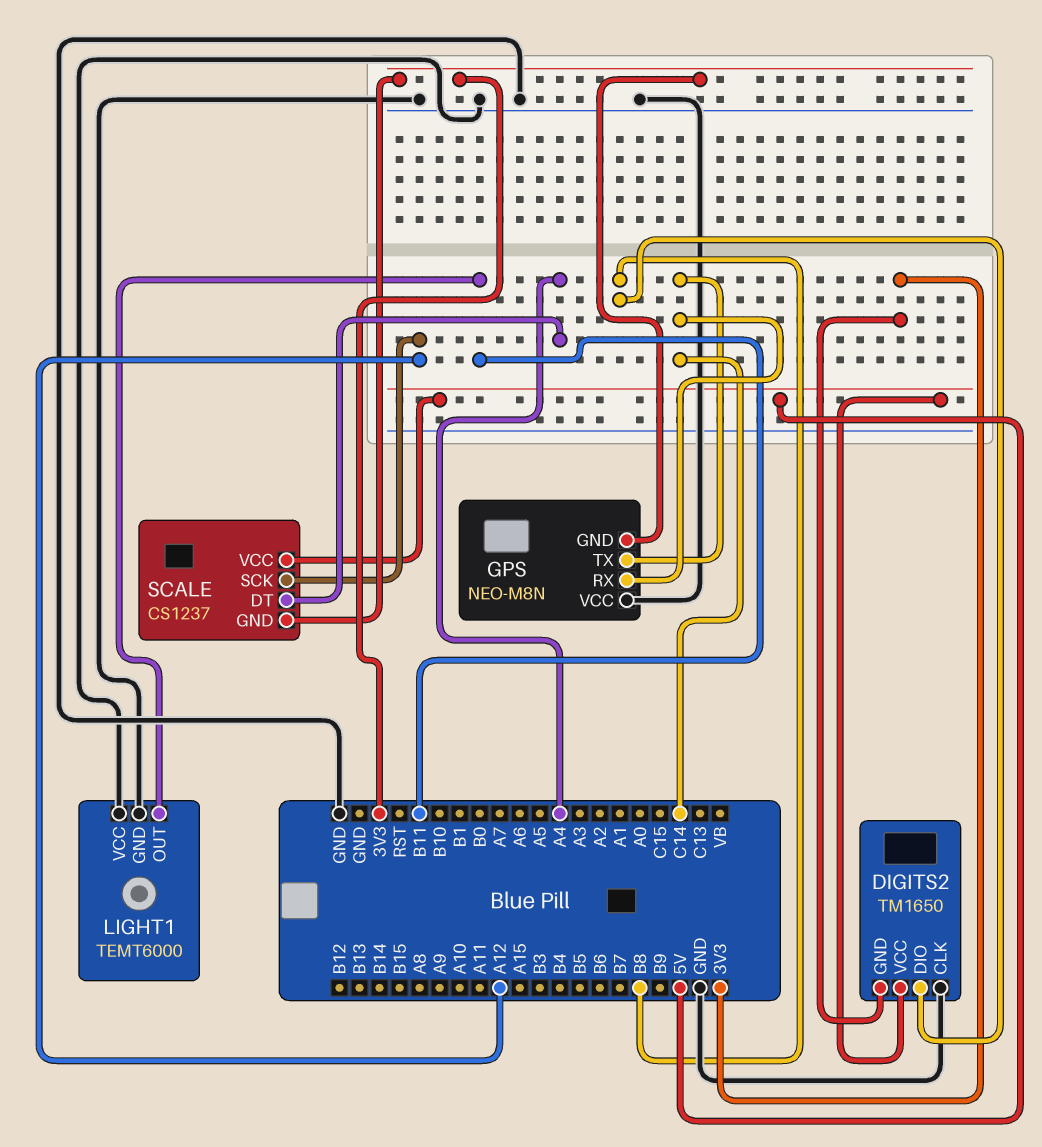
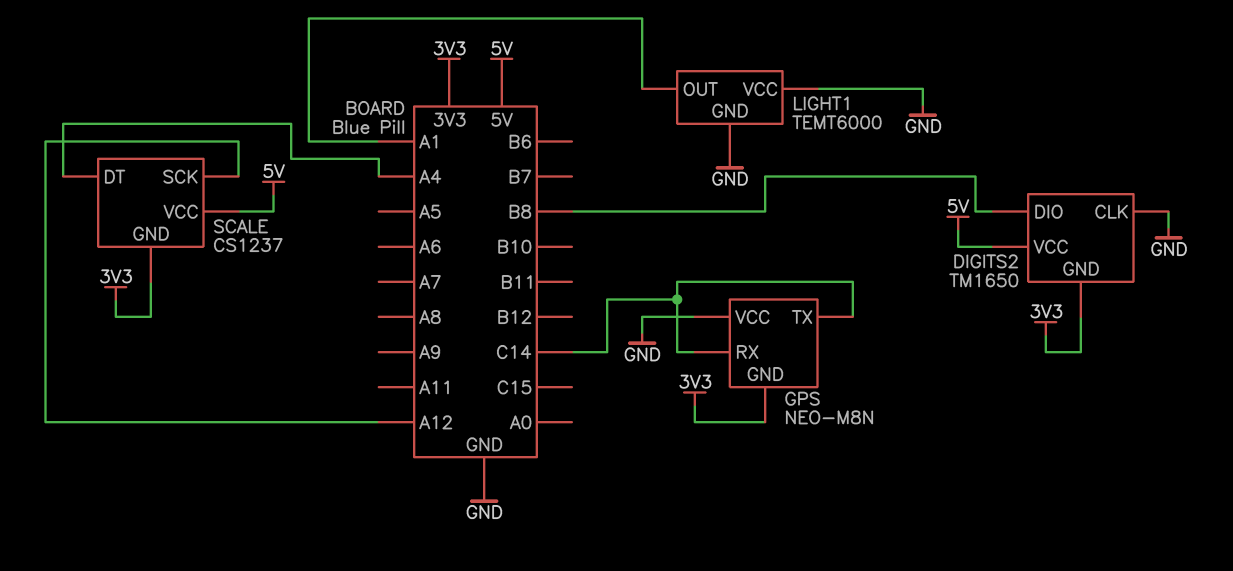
LIGHT1 pin OUT: B11 -> A1

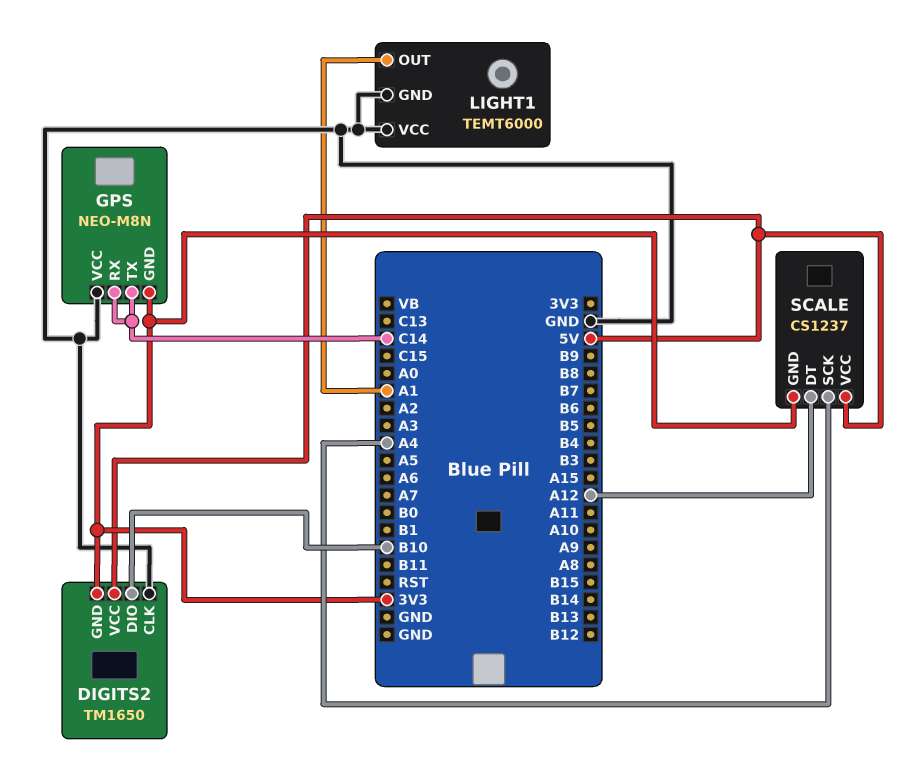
DIGITS2 pin DIO: B8 -> B10
SCALE pin DT: A4 -> A12
SCALE pin SCK: A12 -> A4

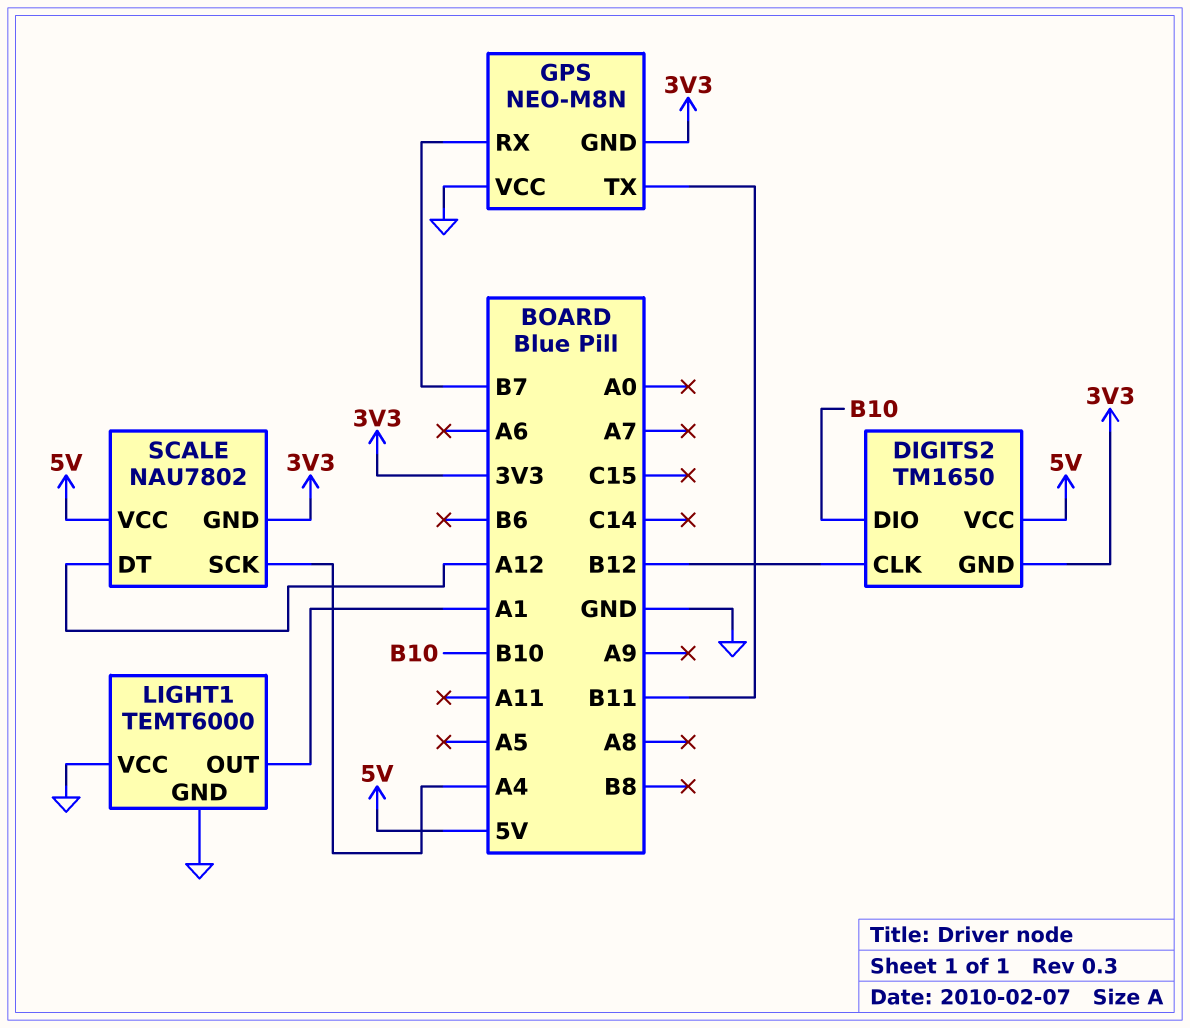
DIGITS2 pin CLK: GND -> B12
GPS pin RX: C14 -> B7
GPS pin TX: C14 -> B11
SCALE: CS1237 -> NAU7802

